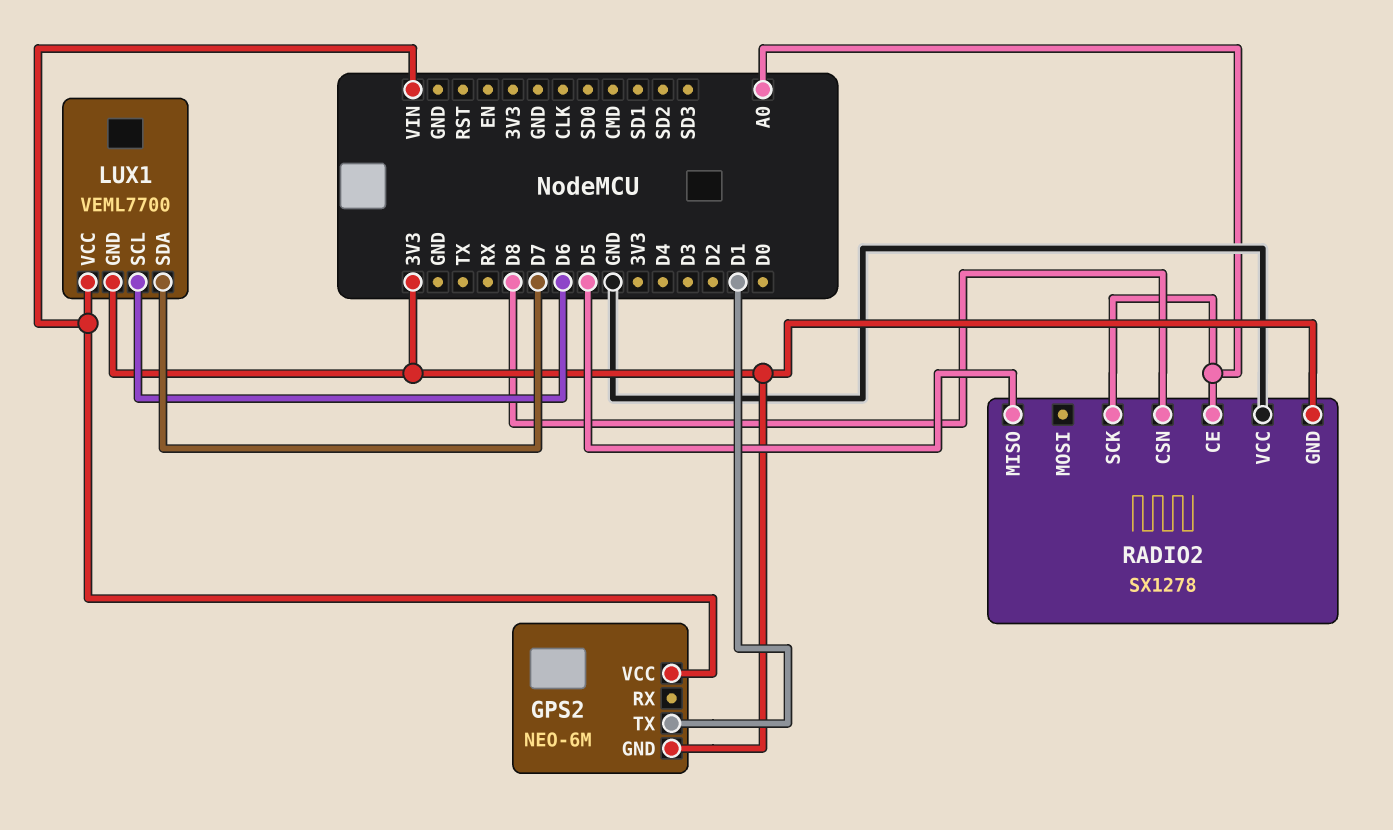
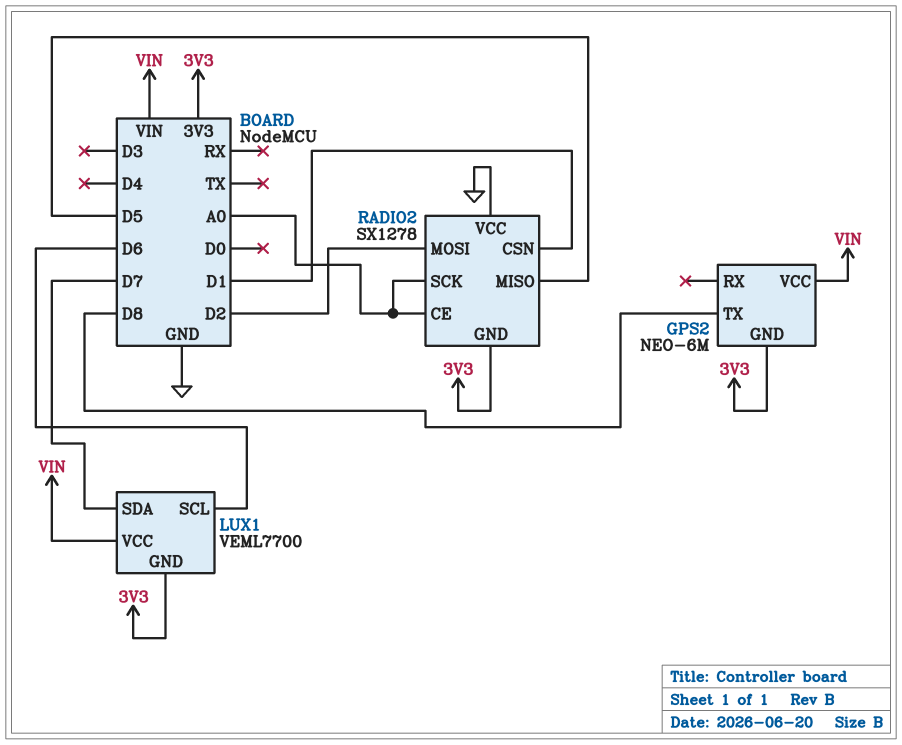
GPS2 pin TX: D1 -> D8
RADIO2 pin CSN: D8 -> D1
RADIO2 pin MOSI: none -> D2

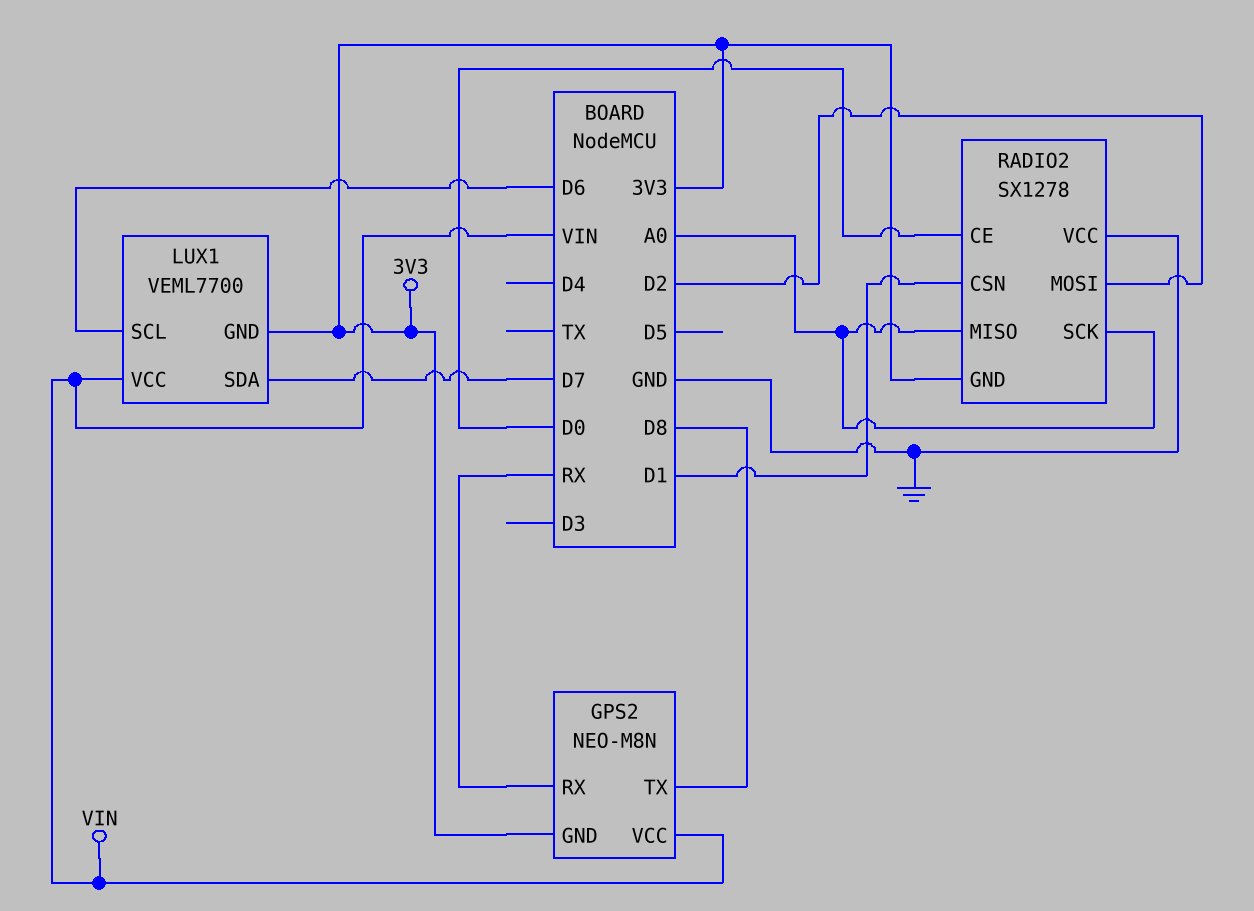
GPS2: NEO-6M -> NEO-M8N
GPS2 pin RX: none -> RX
RADIO2 pin CE: A0 -> D0
RADIO2 pin MISO: D5 -> A0

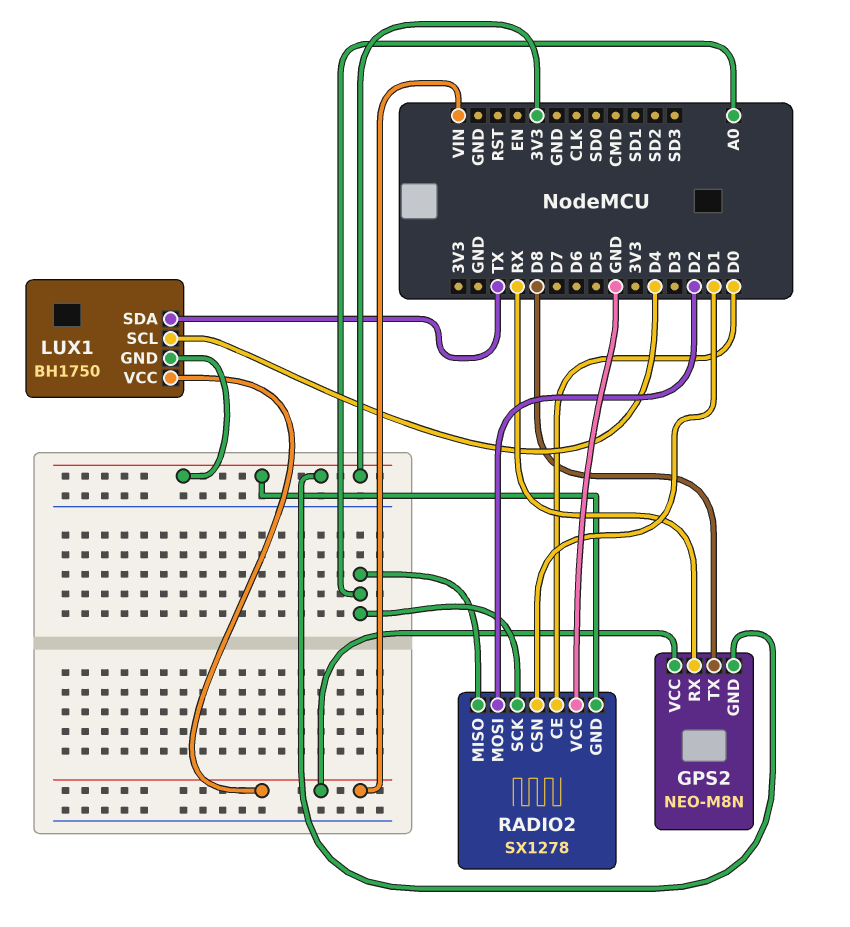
LUX1: VEML7700 -> BH1750
LUX1 pin SCL: D6 -> D4
LUX1 pin SDA: D7 -> TX

